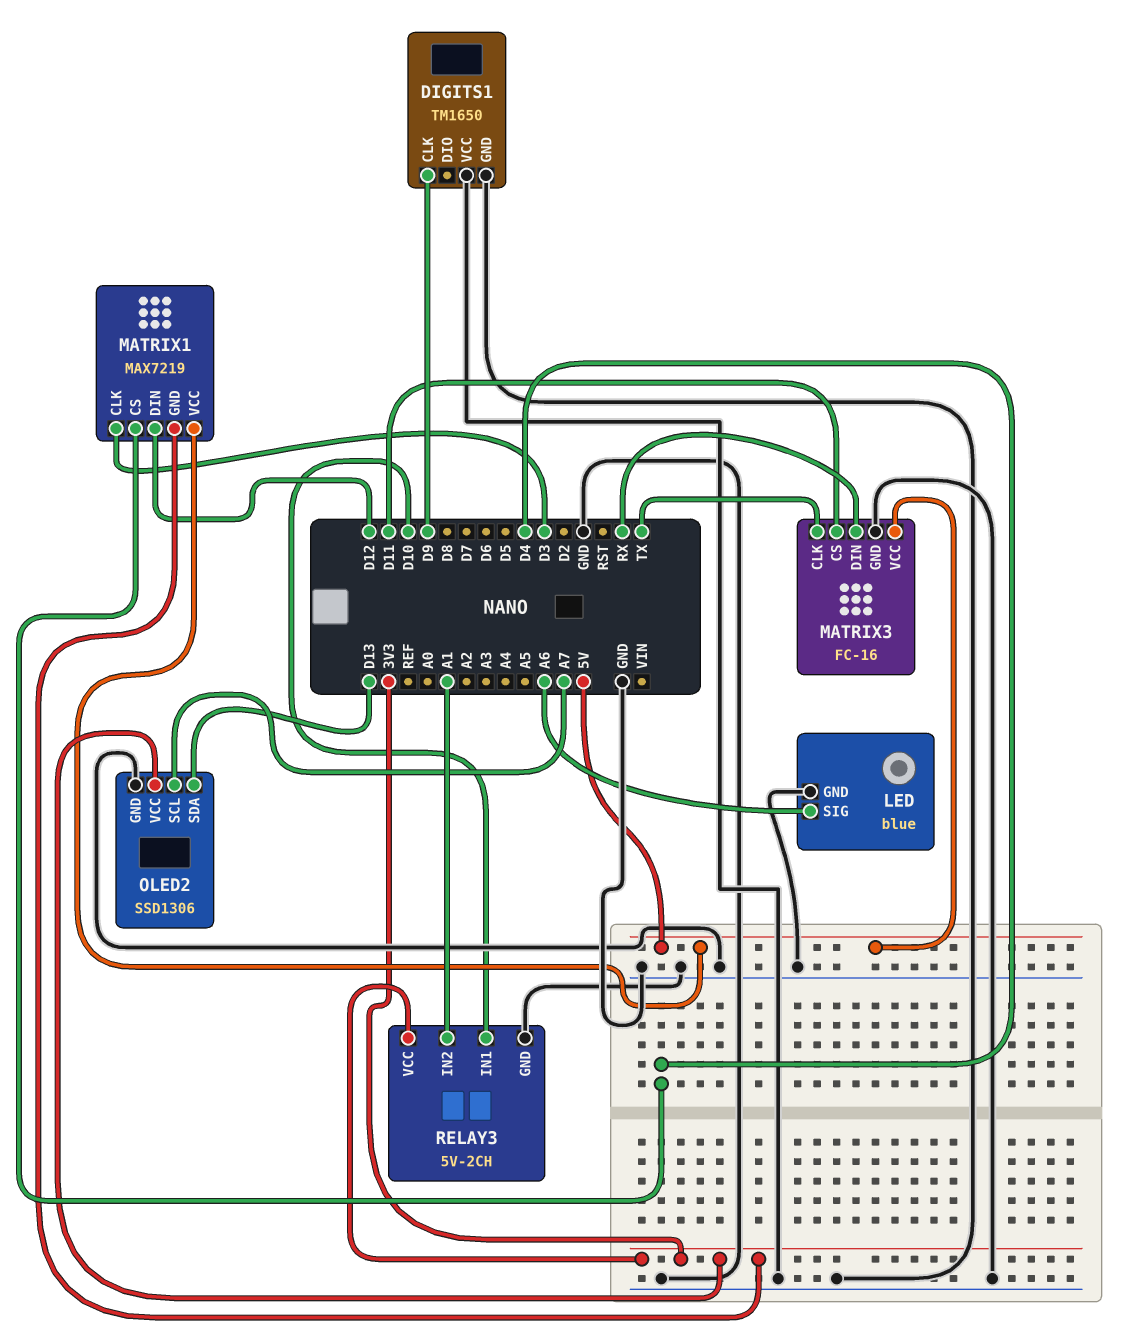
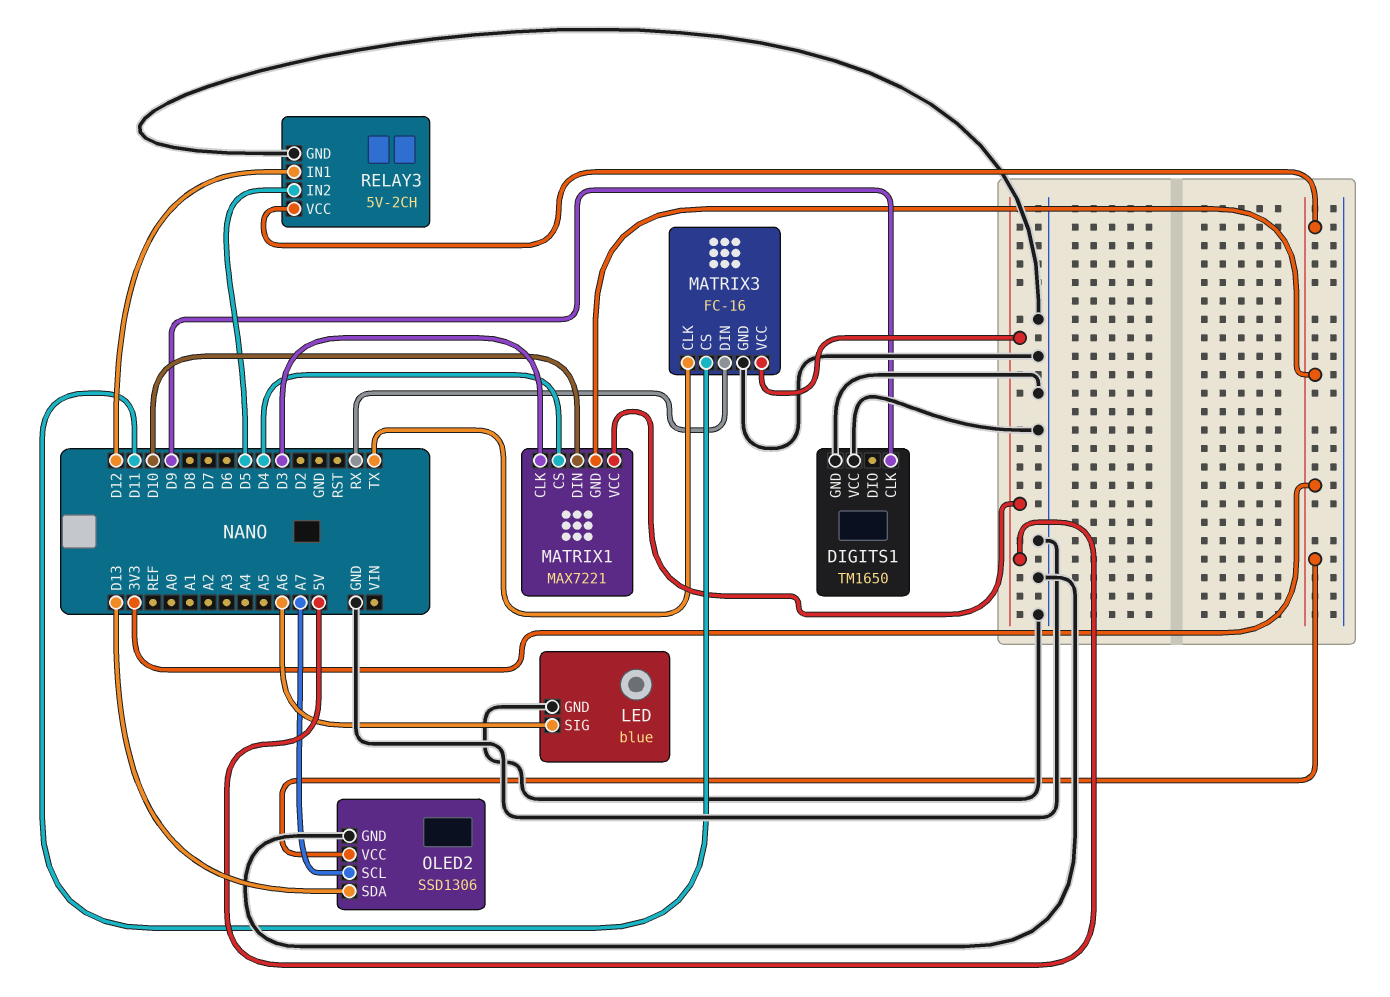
MATRIX1: MAX7219 -> MAX7221
MATRIX1 pin DIN: D12 -> D10
RELAY3 pin IN1: D10 -> D12
RELAY3 pin IN2: A1 -> D5

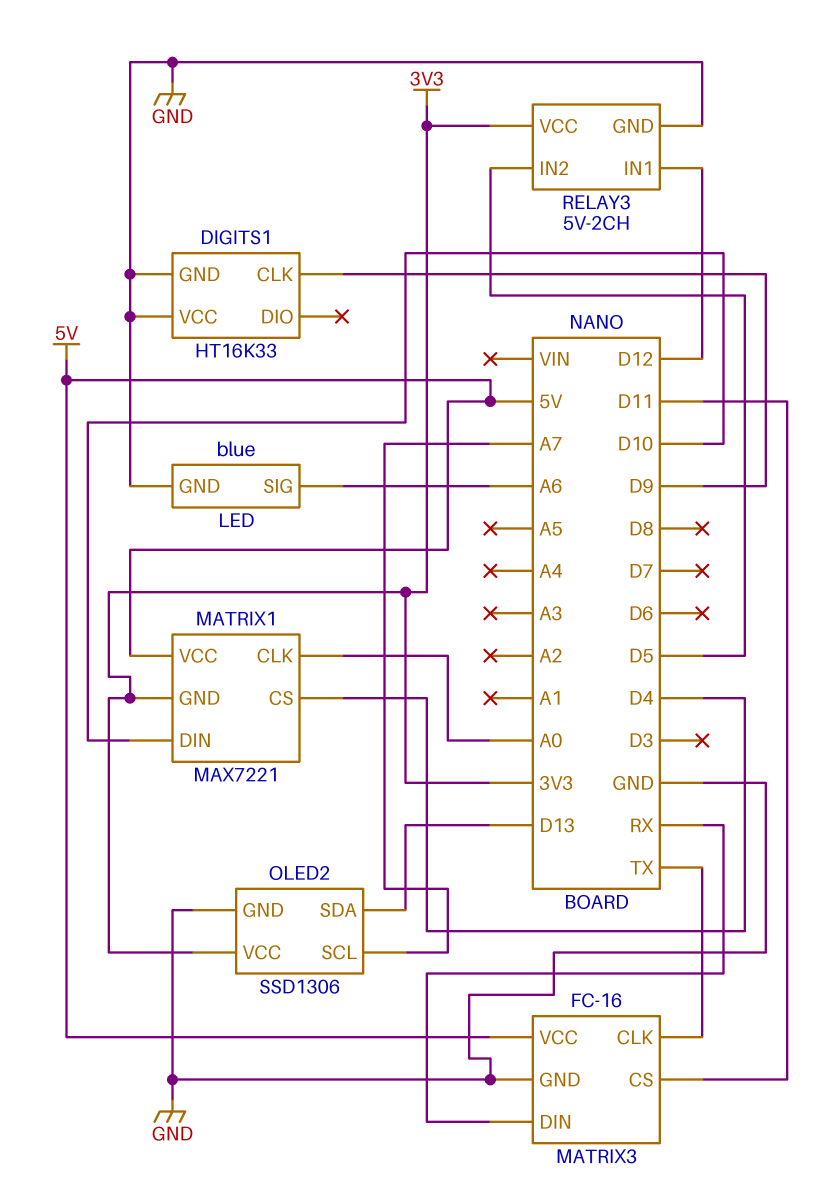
DIGITS1: TM1650 -> HT16K33
MATRIX1 pin CLK: D3 -> A0

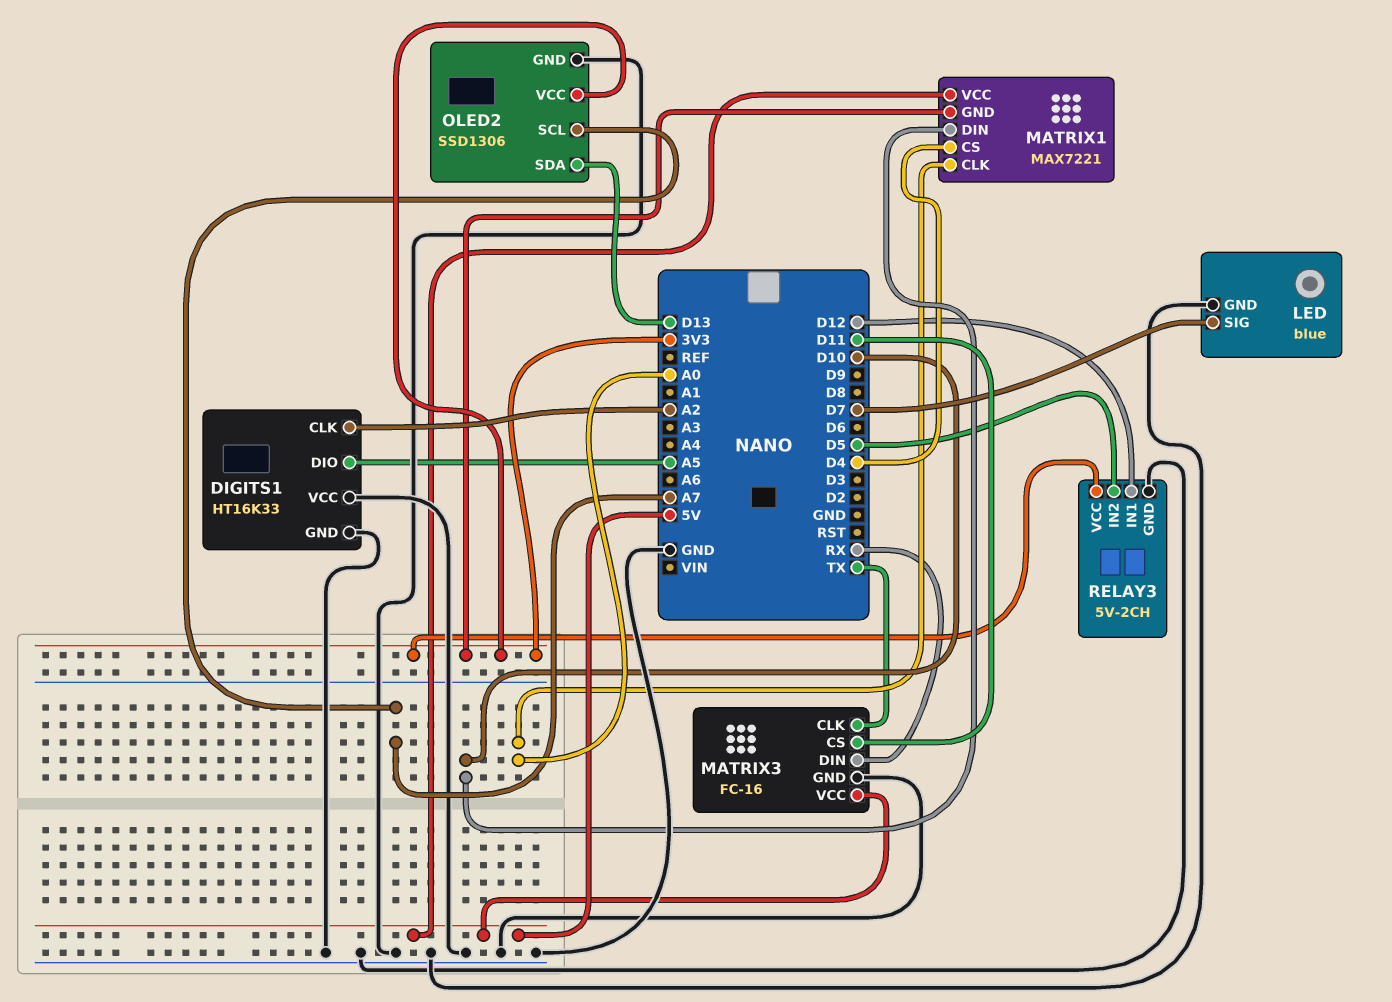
DIGITS1 pin CLK: D9 -> A2
DIGITS1 pin DIO: none -> A5
LED pin SIG: A6 -> D7

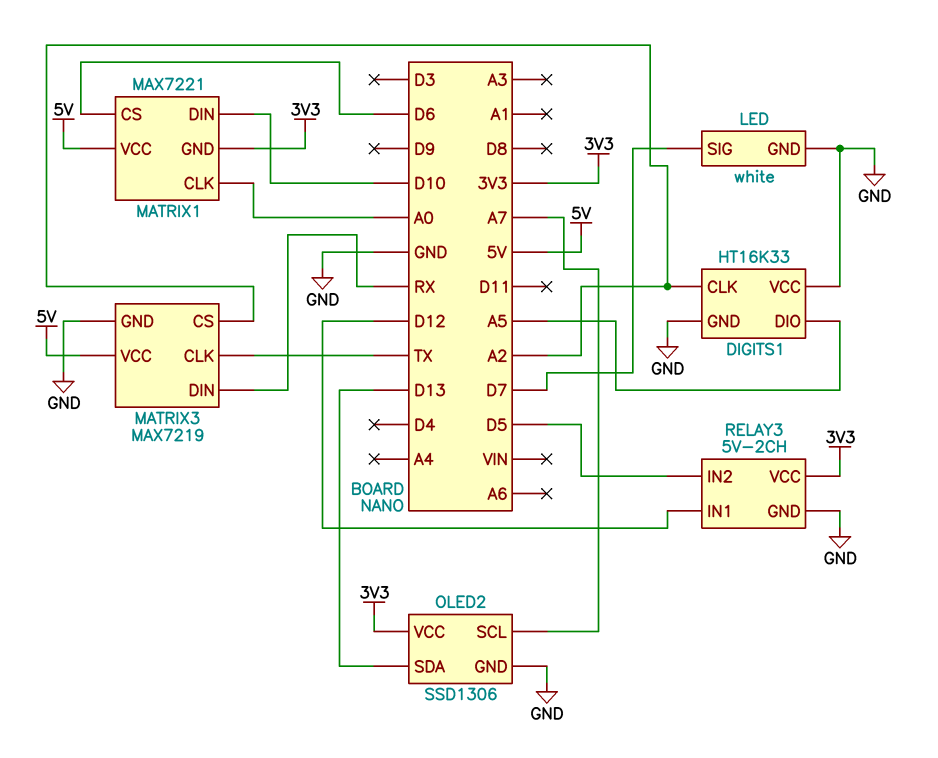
LED: blue -> white
MATRIX1 pin CS: D4 -> D6
MATRIX3: FC-16 -> MAX7219
MATRIX3 pin CS: D11 -> A2

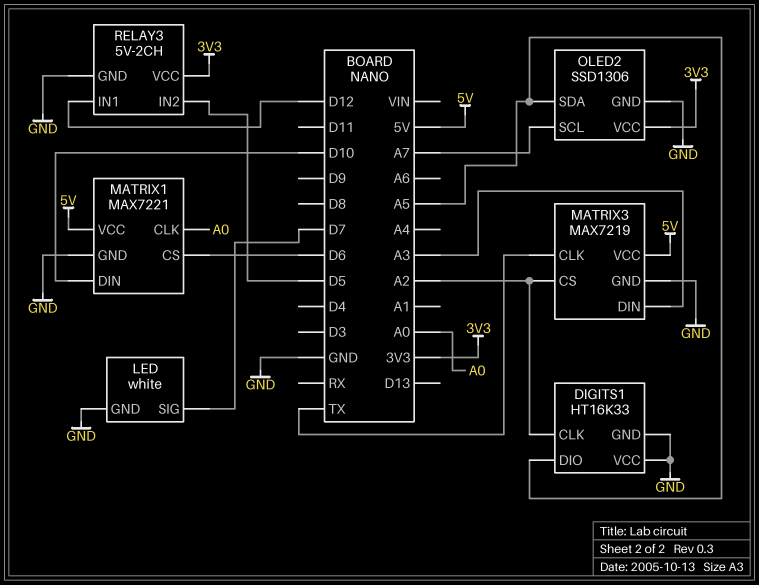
MATRIX1 pin GND: 3V3 -> GND
MATRIX3 pin DIN: RX -> A3
OLED2 pin SDA: D13 -> A5

